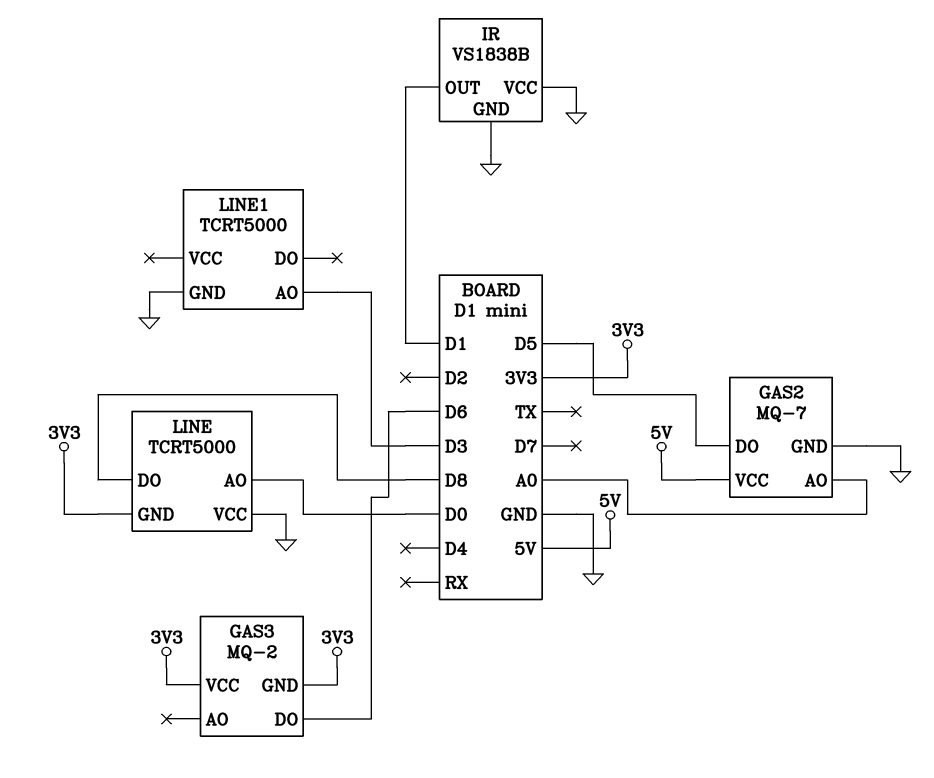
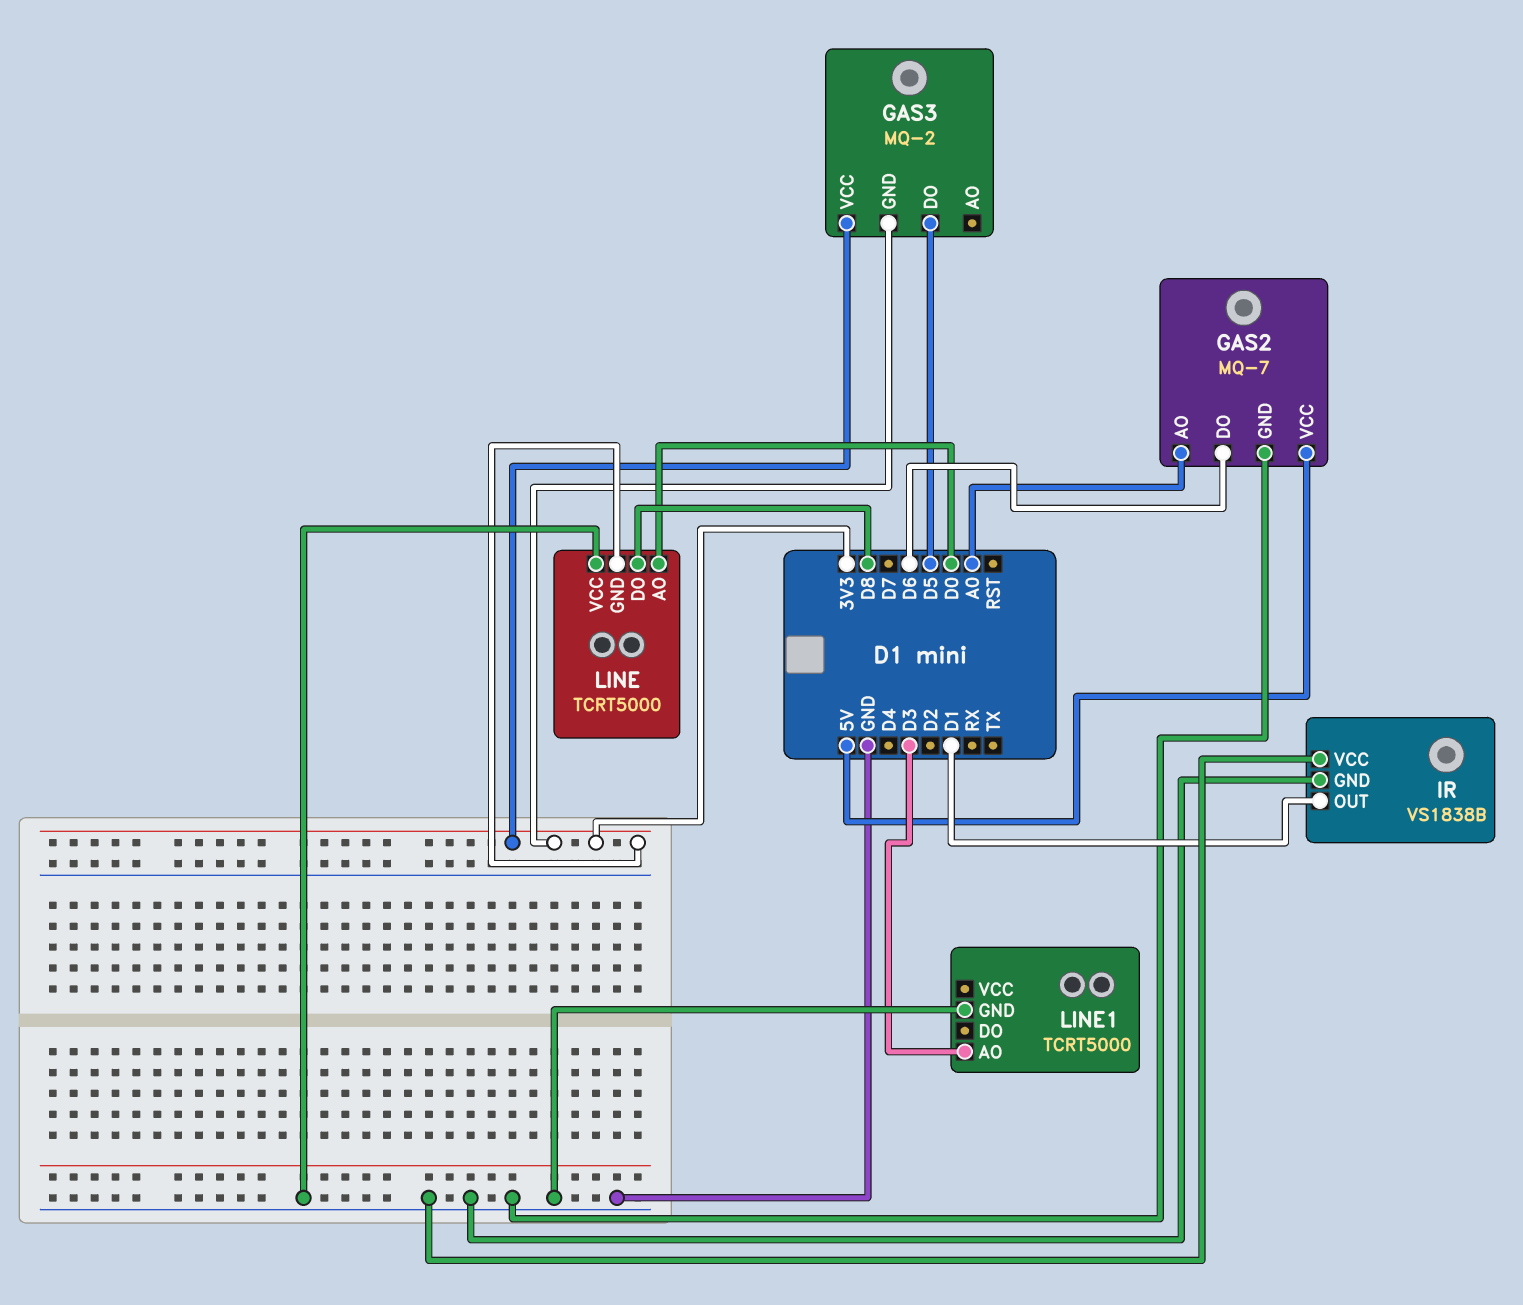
GAS2 pin DO: D5 -> D6
GAS3 pin DO: D6 -> D5

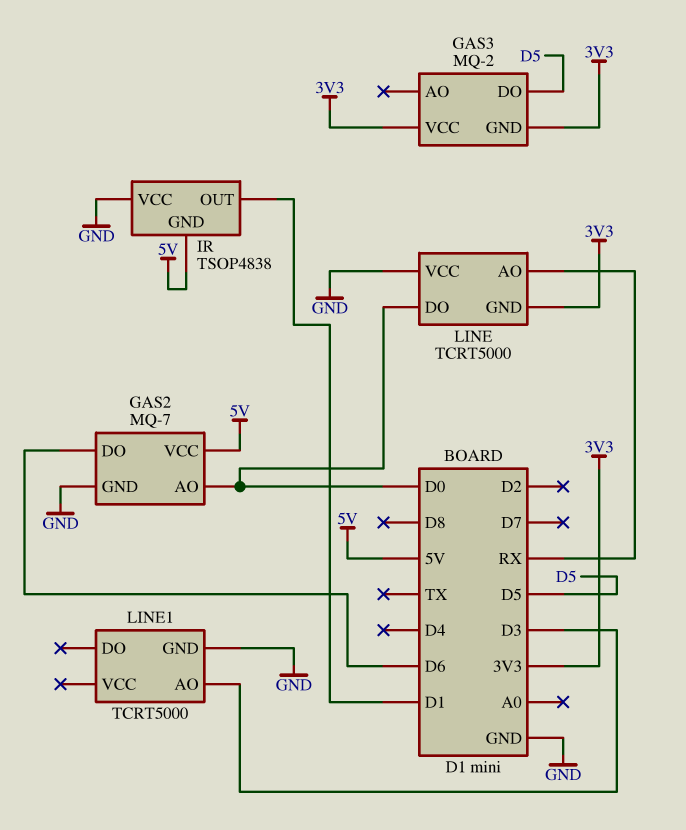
GAS2 pin AO: A0 -> D0
IR: VS1838B -> TSOP4838
IR pin GND: GND -> 5V
LINE pin AO: D0 -> RX
LINE pin DO: D8 -> D0

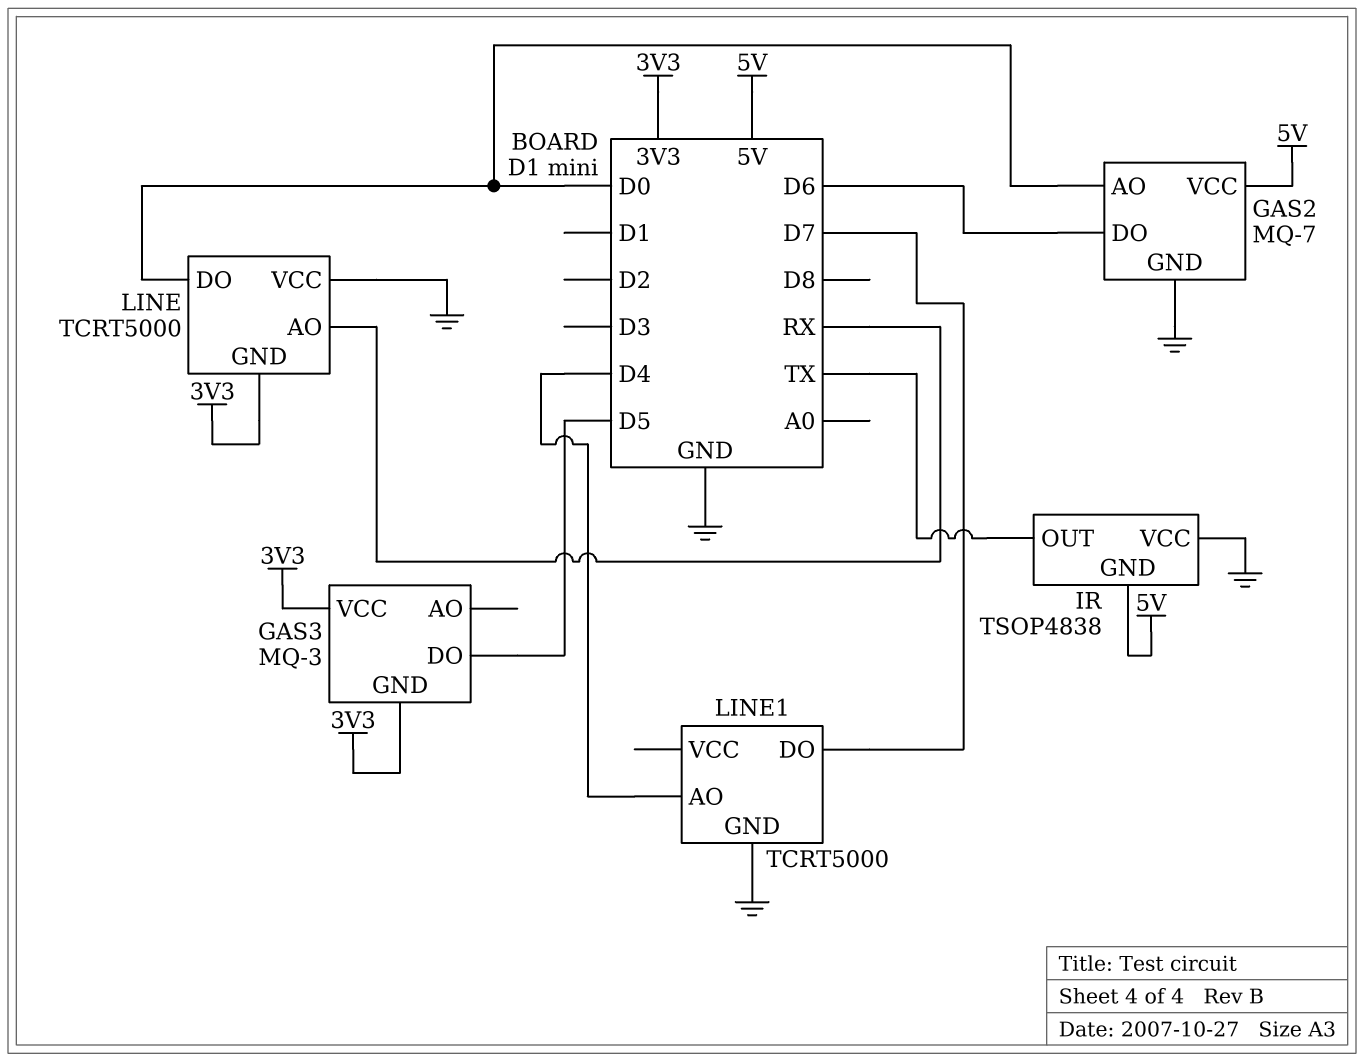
GAS3: MQ-2 -> MQ-3
IR pin OUT: D1 -> TX
LINE1 pin AO: D3 -> D4
LINE1 pin DO: none -> D7

